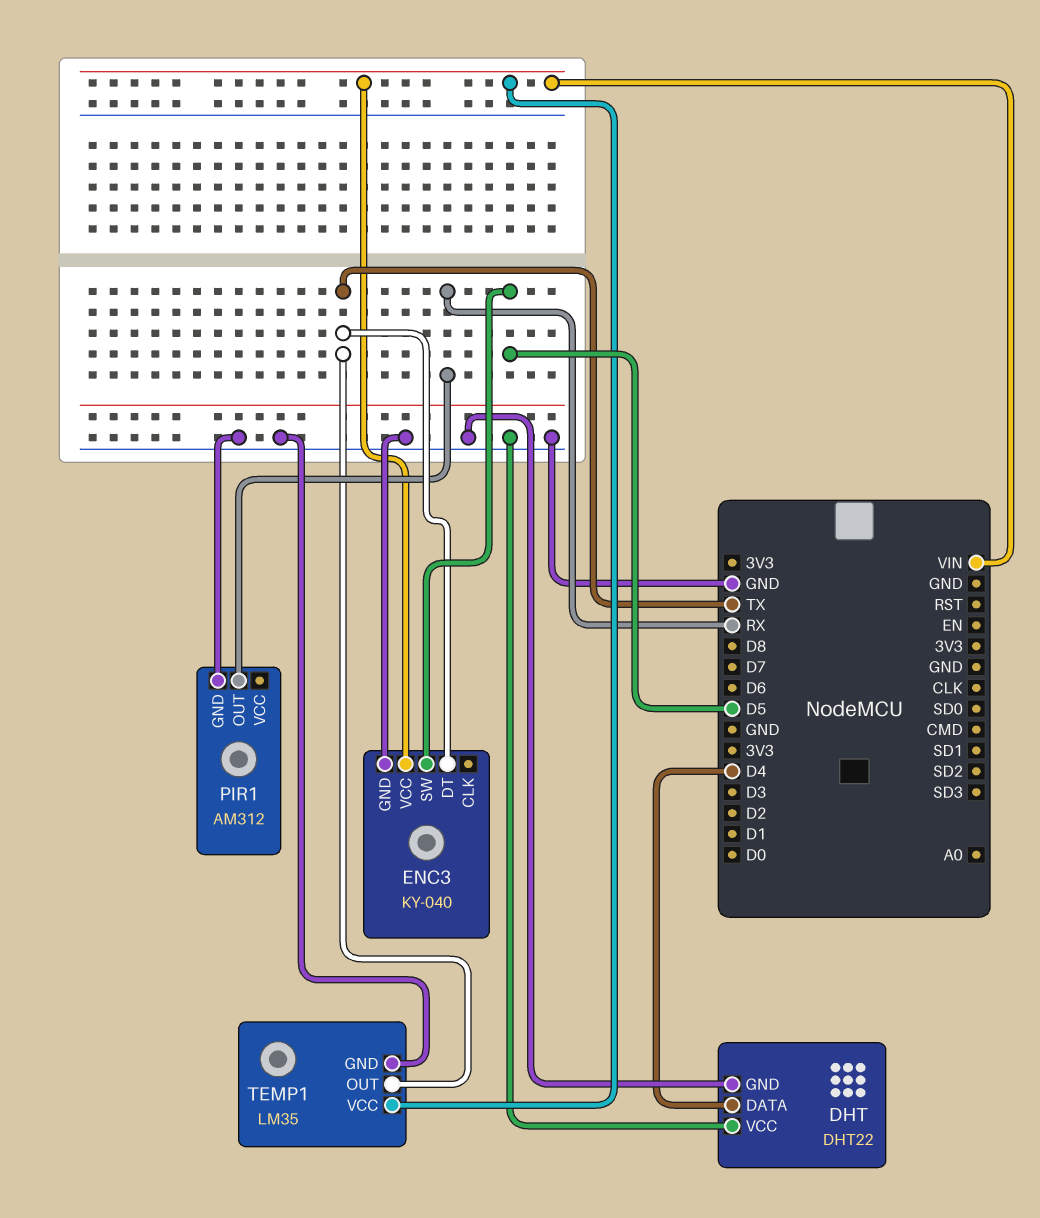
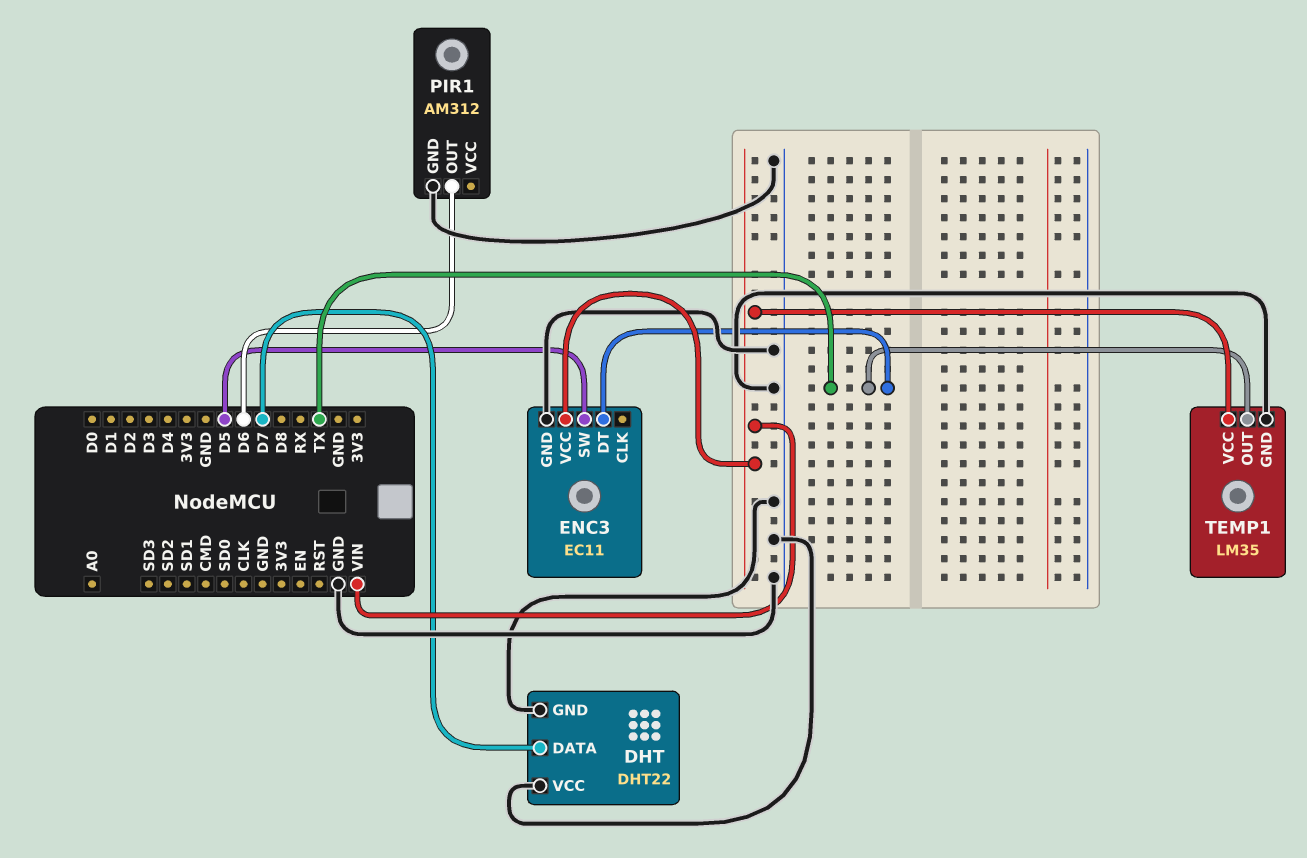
DHT pin DATA: D4 -> D7
ENC3: KY-040 -> EC11
PIR1 pin OUT: RX -> D6

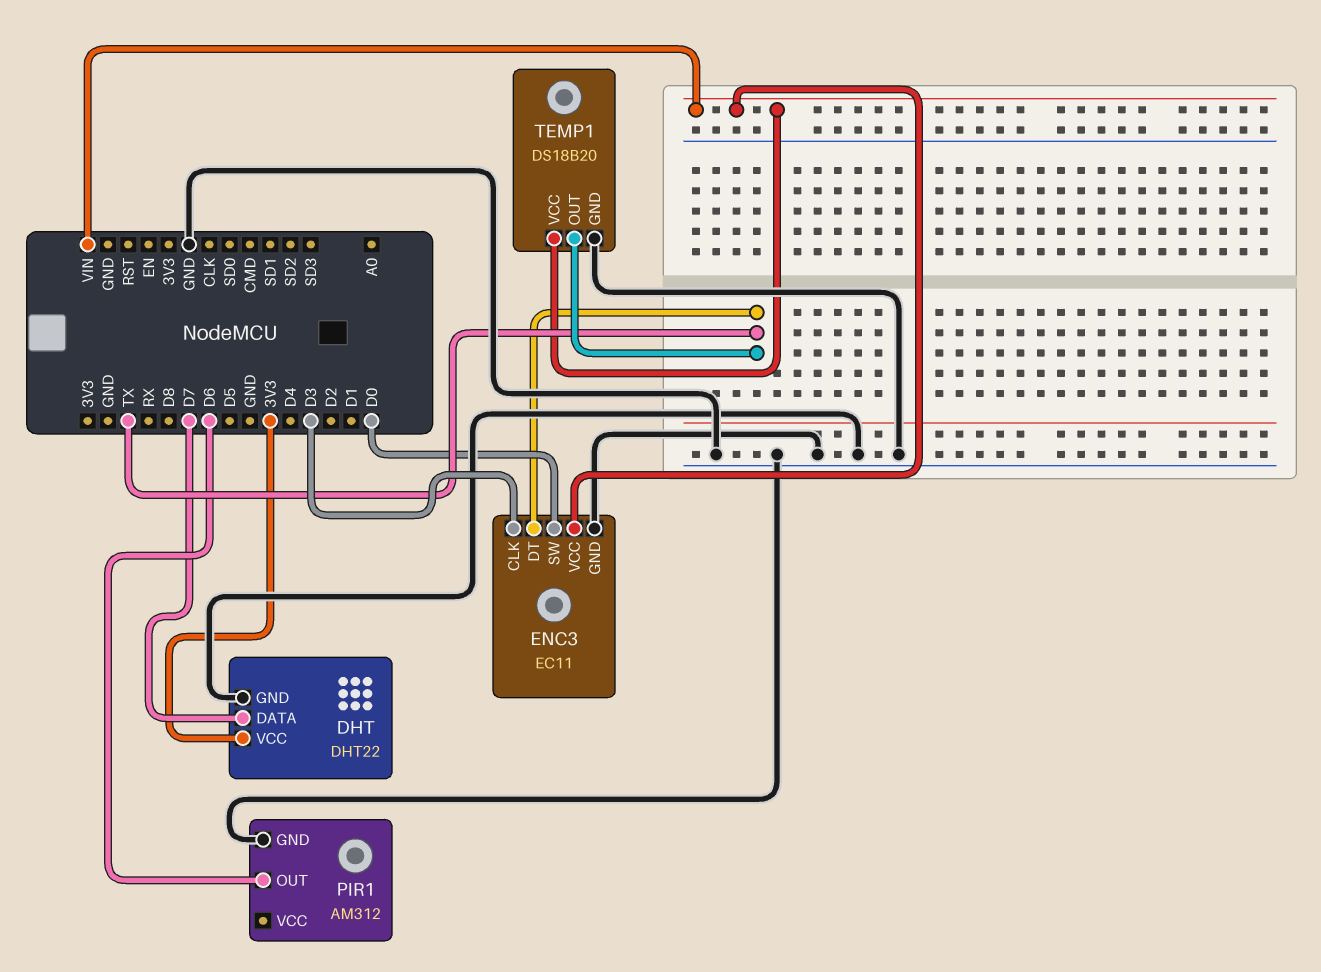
DHT pin VCC: GND -> 3V3
ENC3 pin CLK: none -> D3
ENC3 pin SW: D5 -> D0
TEMP1: LM35 -> DS18B20

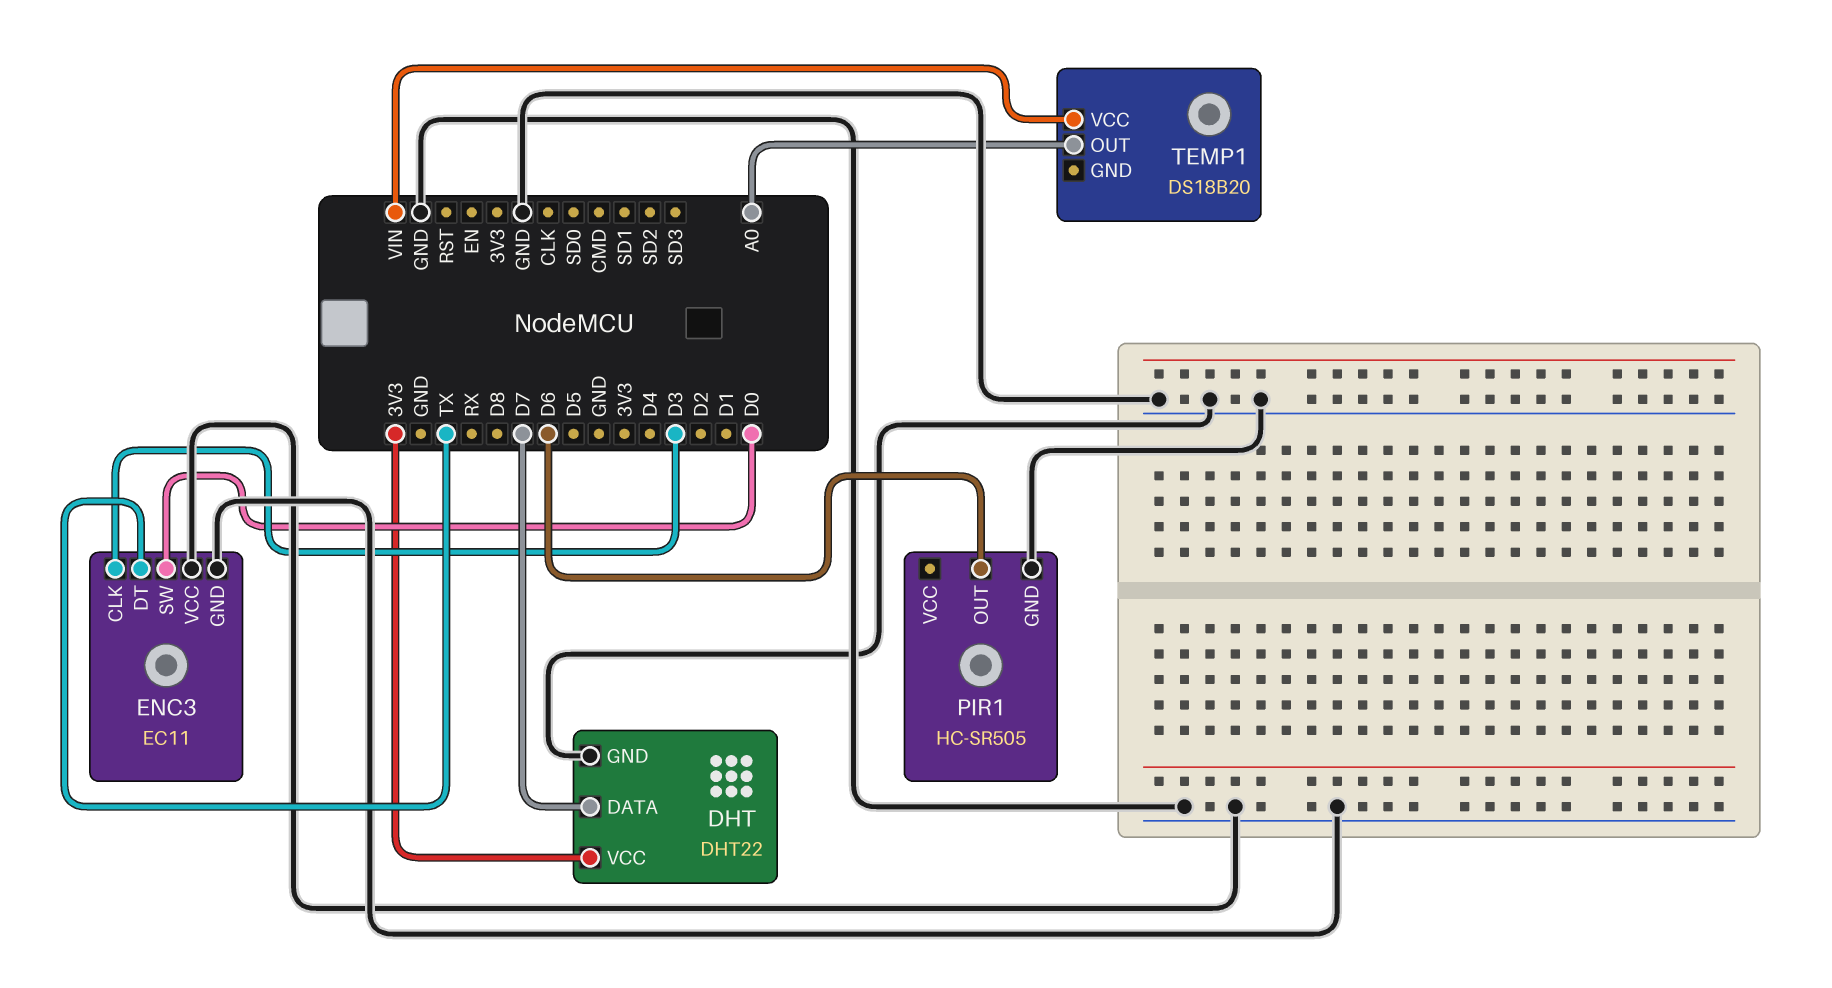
ENC3 pin VCC: VIN -> GND
PIR1: AM312 -> HC-SR505
TEMP1 pin GND: GND -> none
TEMP1 pin OUT: TX -> A0

